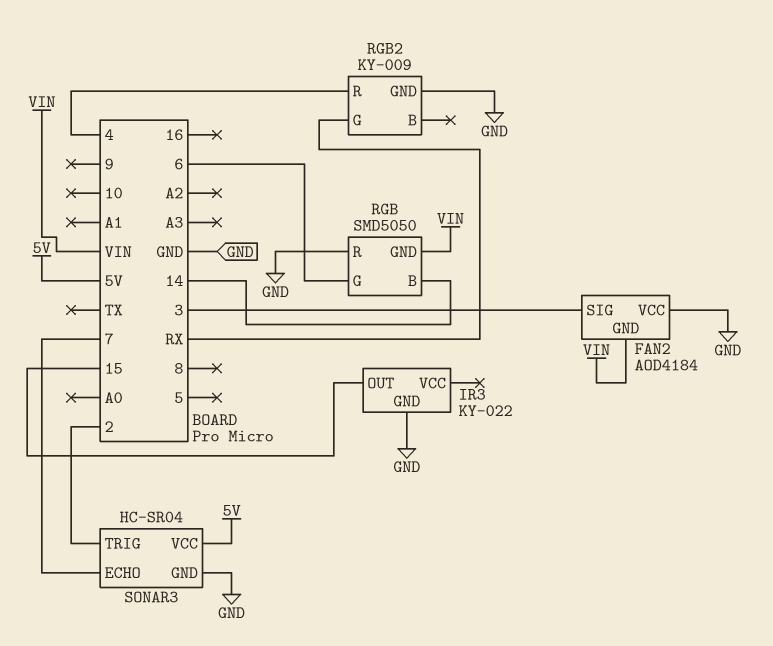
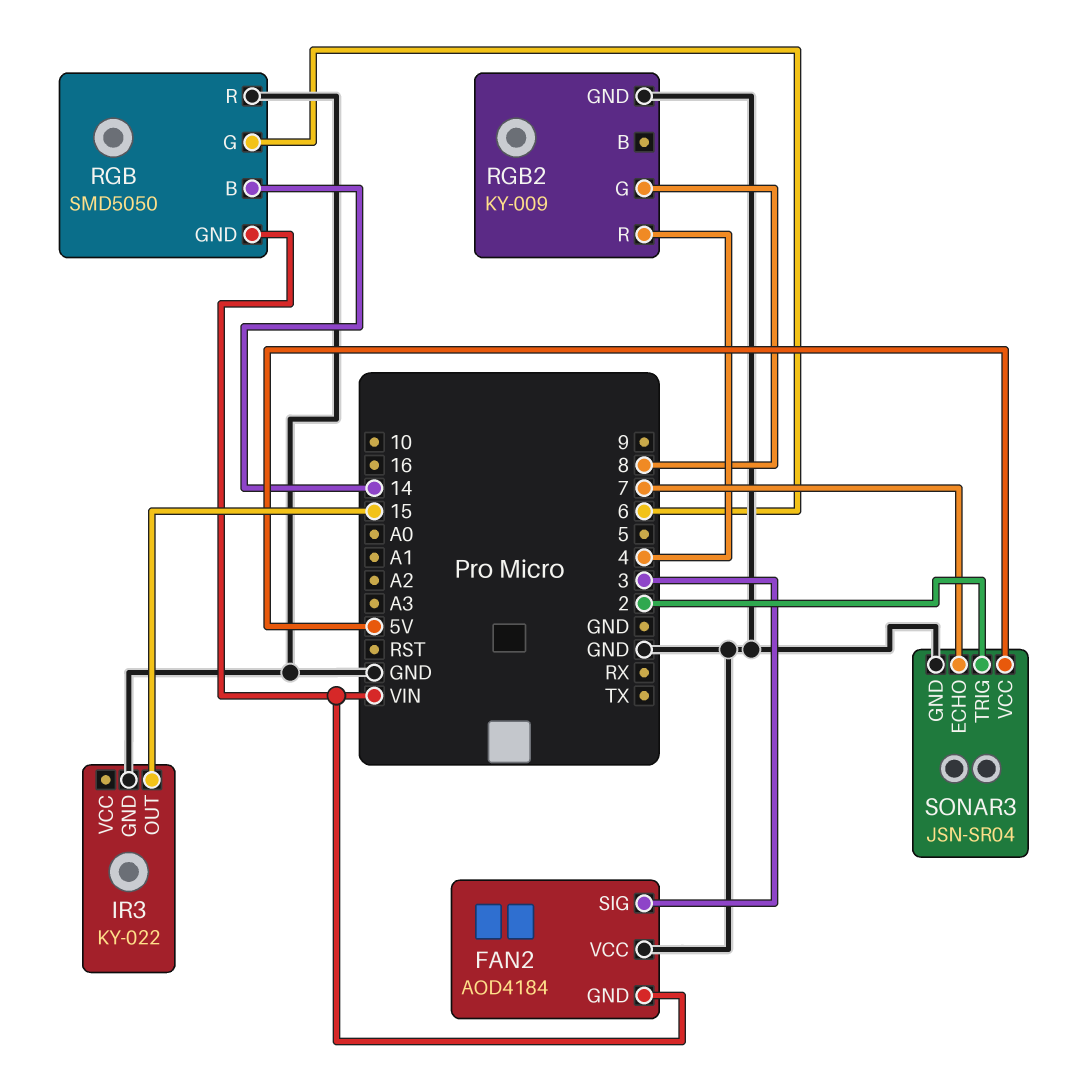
RGB2 pin G: RX -> 8
SONAR3: HC-SR04 -> JSN-SR04

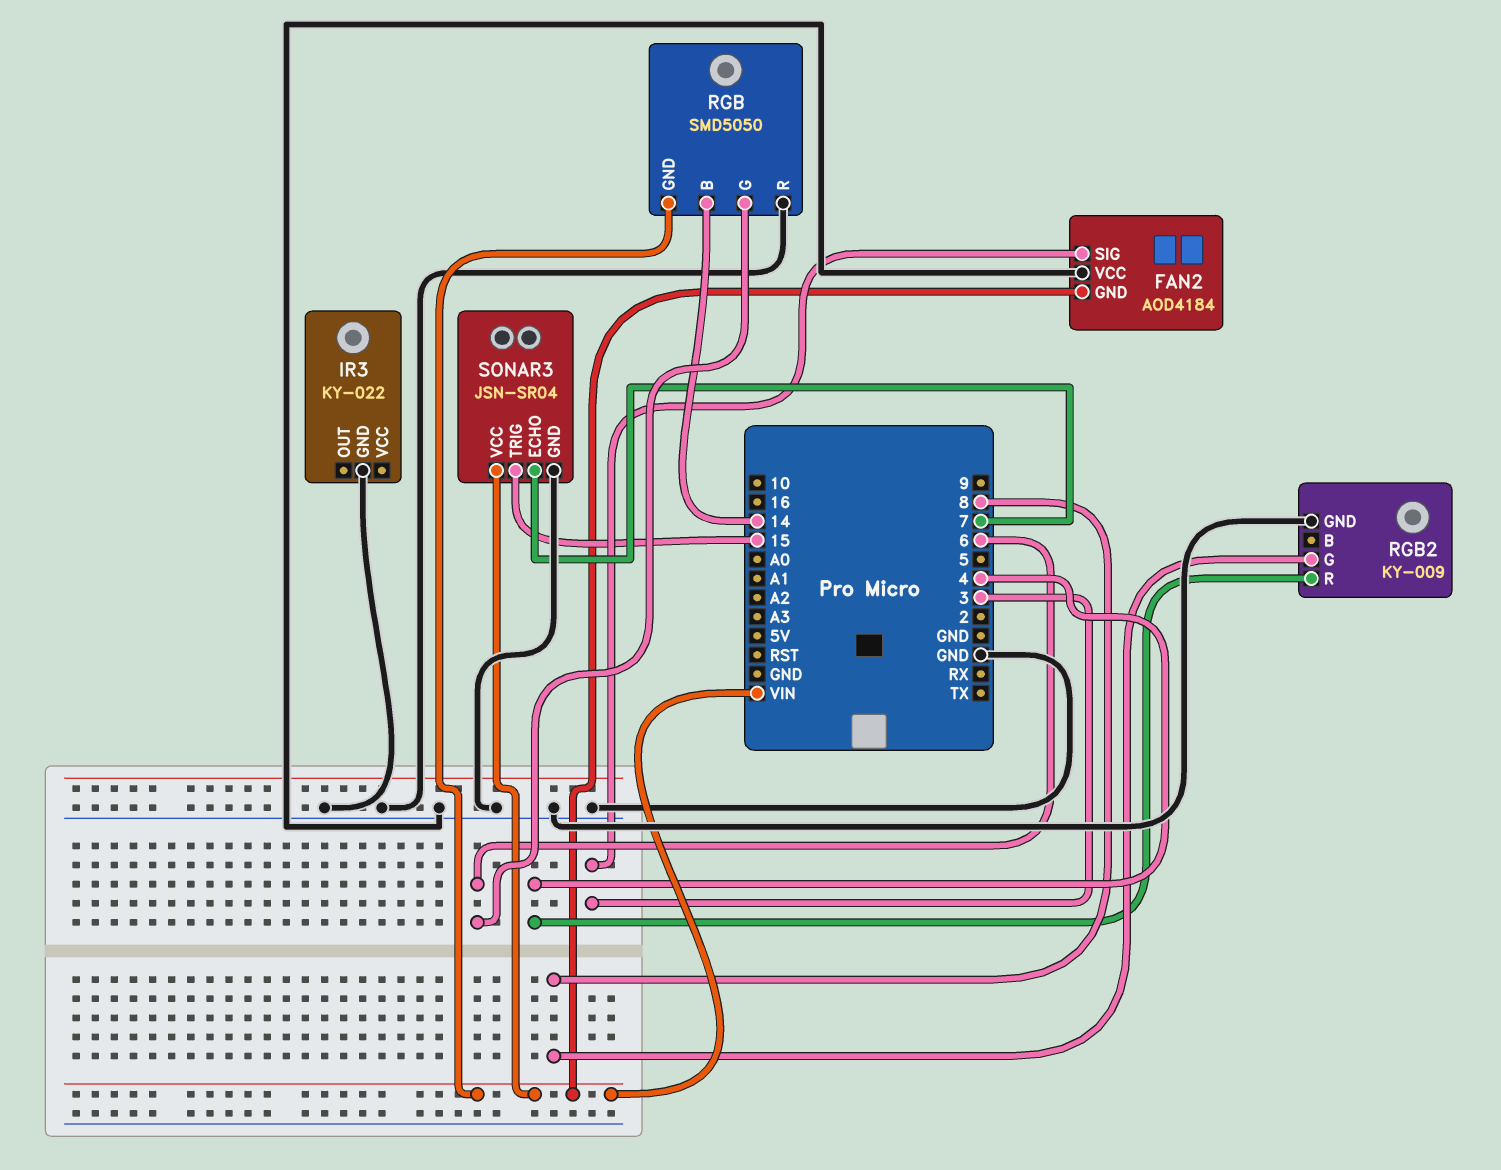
IR3 pin OUT: 15 -> none
SONAR3 pin TRIG: 2 -> 15
SONAR3 pin VCC: 5V -> VIN

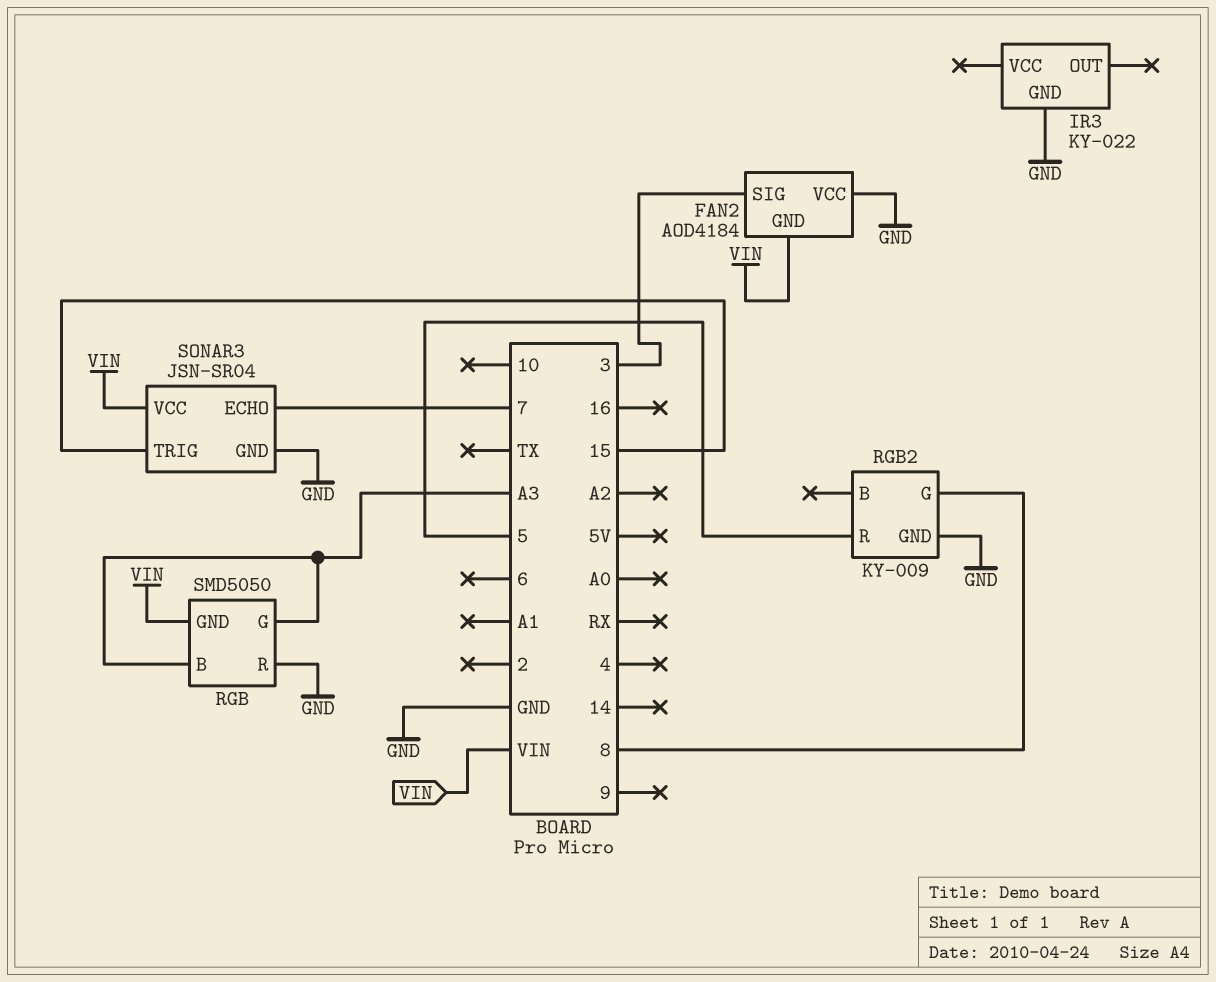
RGB pin B: 14 -> A3
RGB pin G: 6 -> A3
RGB2 pin R: 4 -> 5

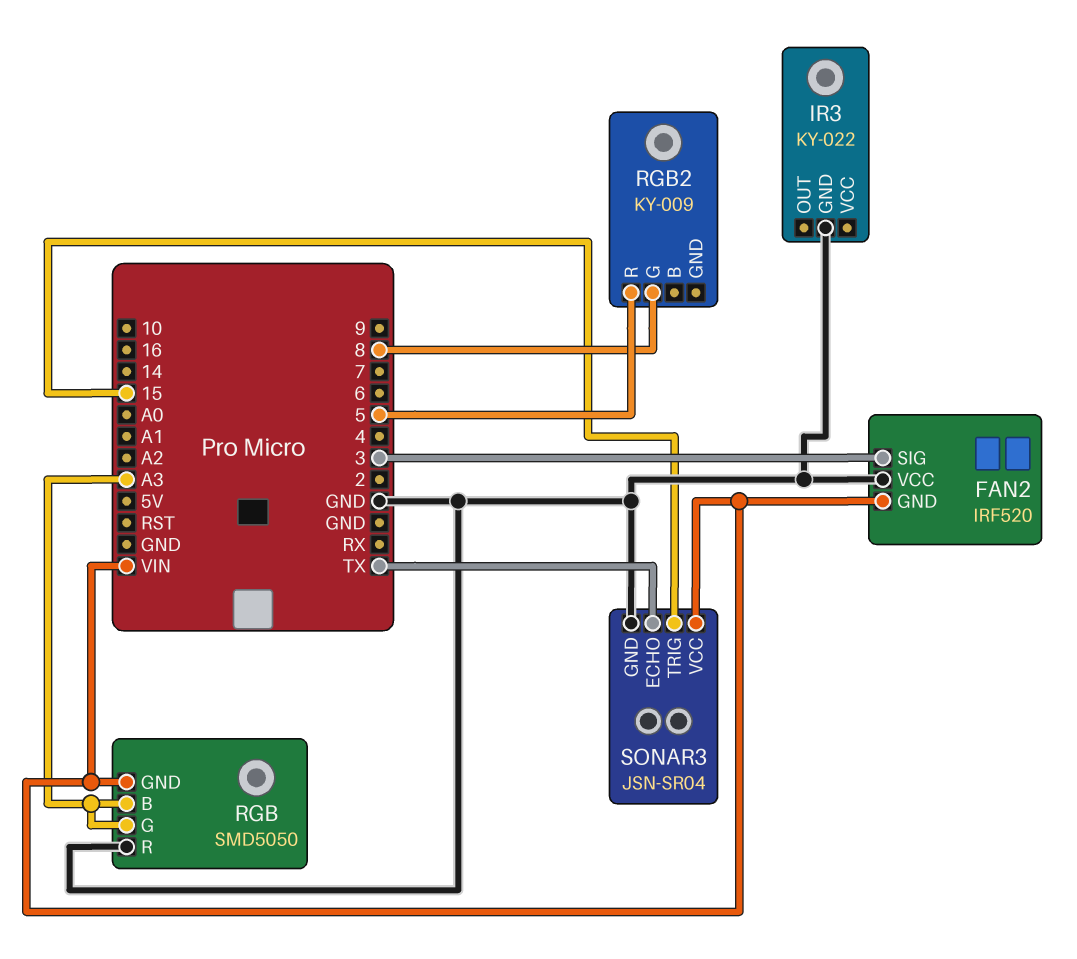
FAN2: AOD4184 -> IRF520
RGB2 pin GND: GND -> none
SONAR3 pin ECHO: 7 -> TX

